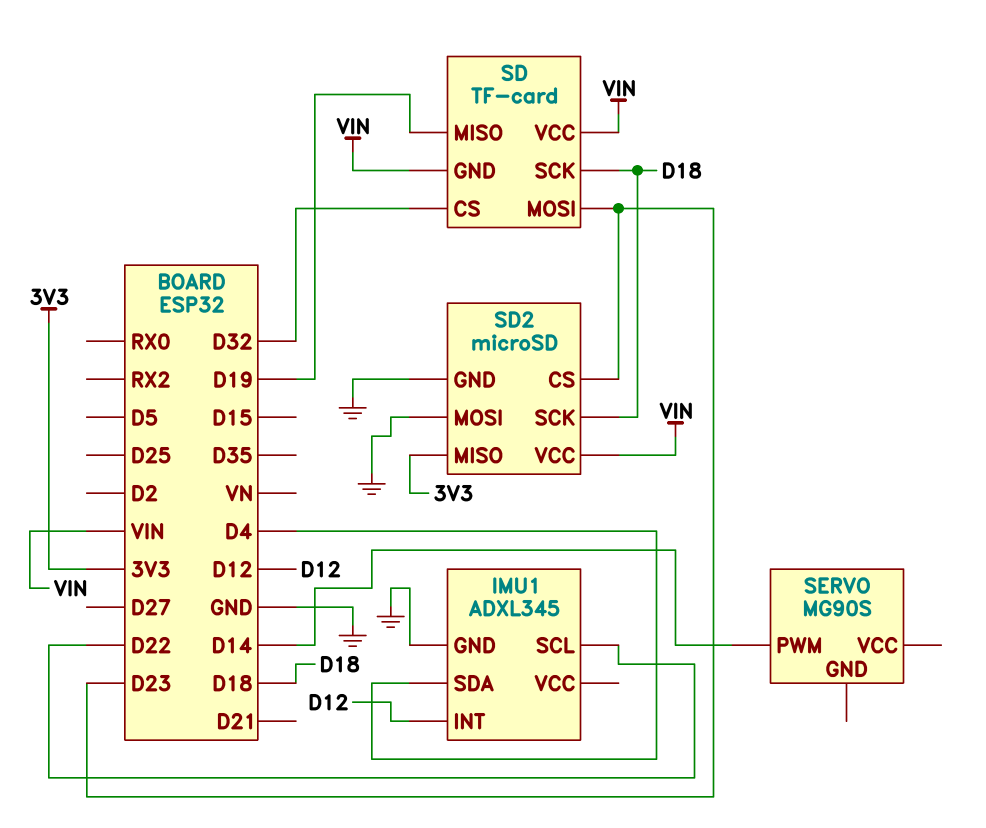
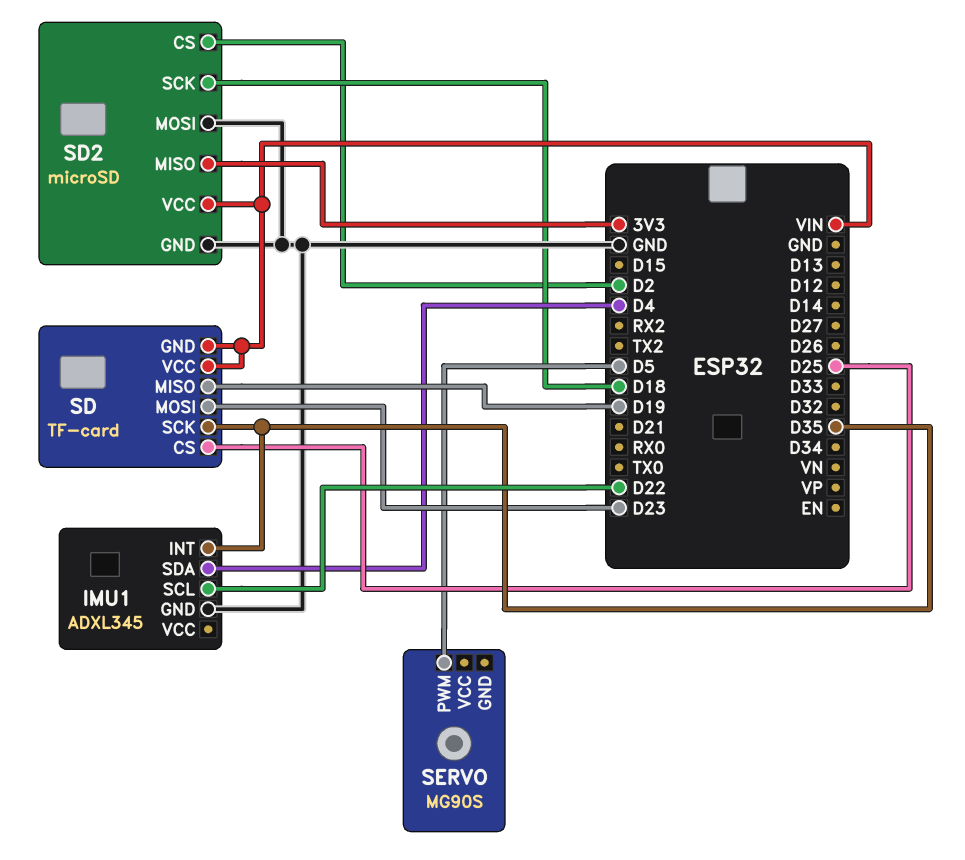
IMU1 pin INT: D12 -> D35
SD pin CS: D32 -> D25
SD pin SCK: D18 -> D35
SD2 pin CS: D23 -> D2
SERVO pin PWM: D14 -> D5

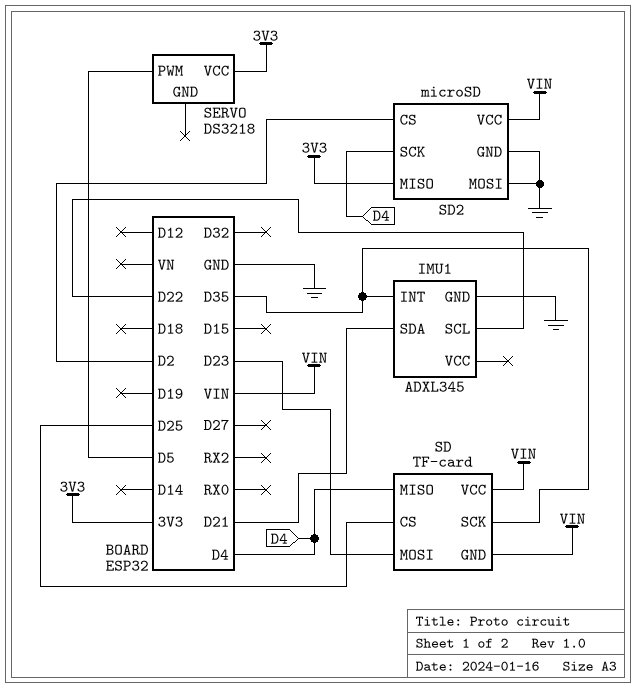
IMU1 pin SDA: D4 -> D21
SD pin MISO: D19 -> D4
SD2 pin SCK: D18 -> D4
SERVO: MG90S -> DS3218
SERVO pin VCC: none -> 3V3

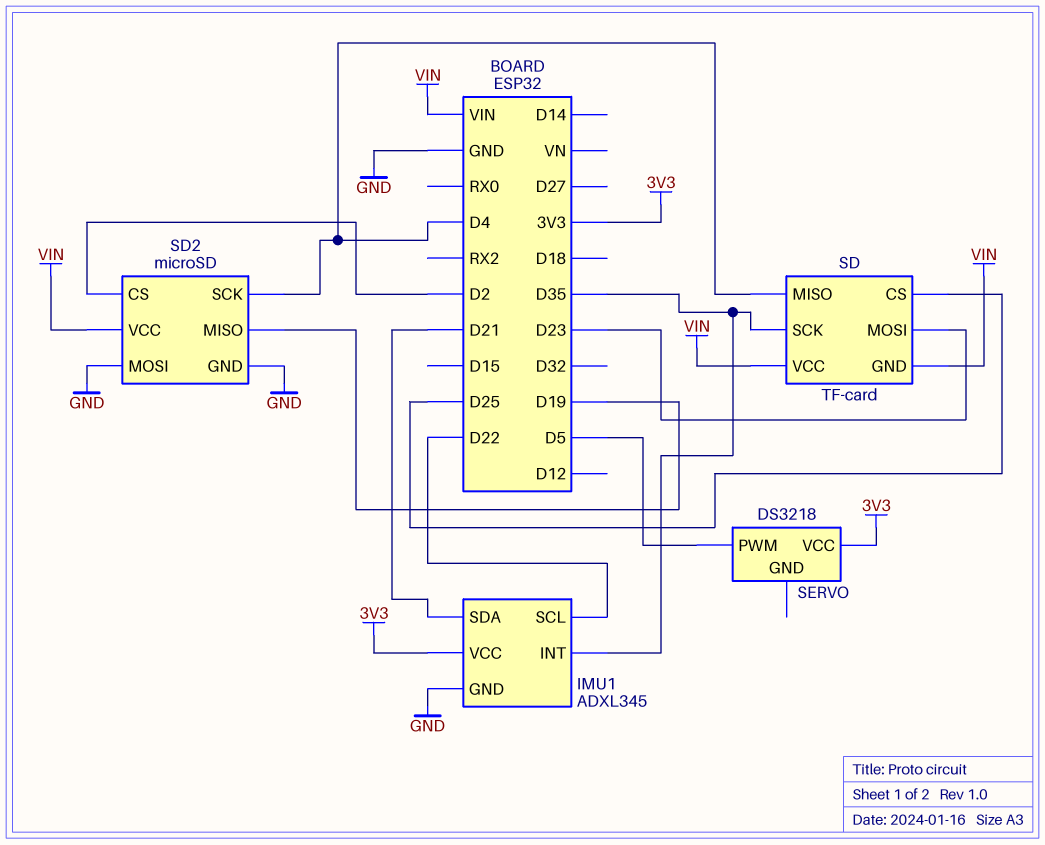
IMU1 pin VCC: none -> 3V3
SD2 pin MISO: 3V3 -> D19

